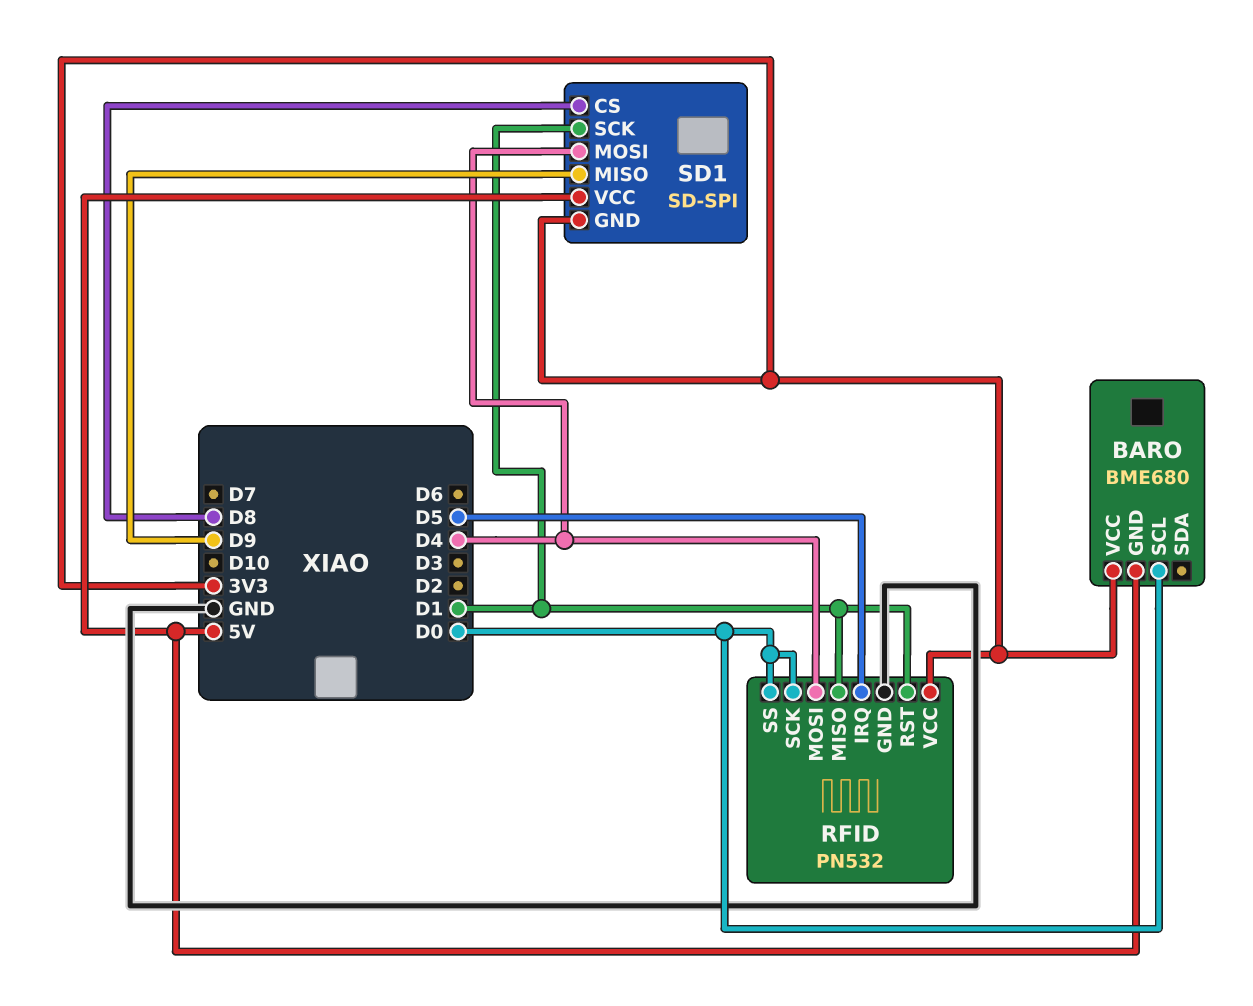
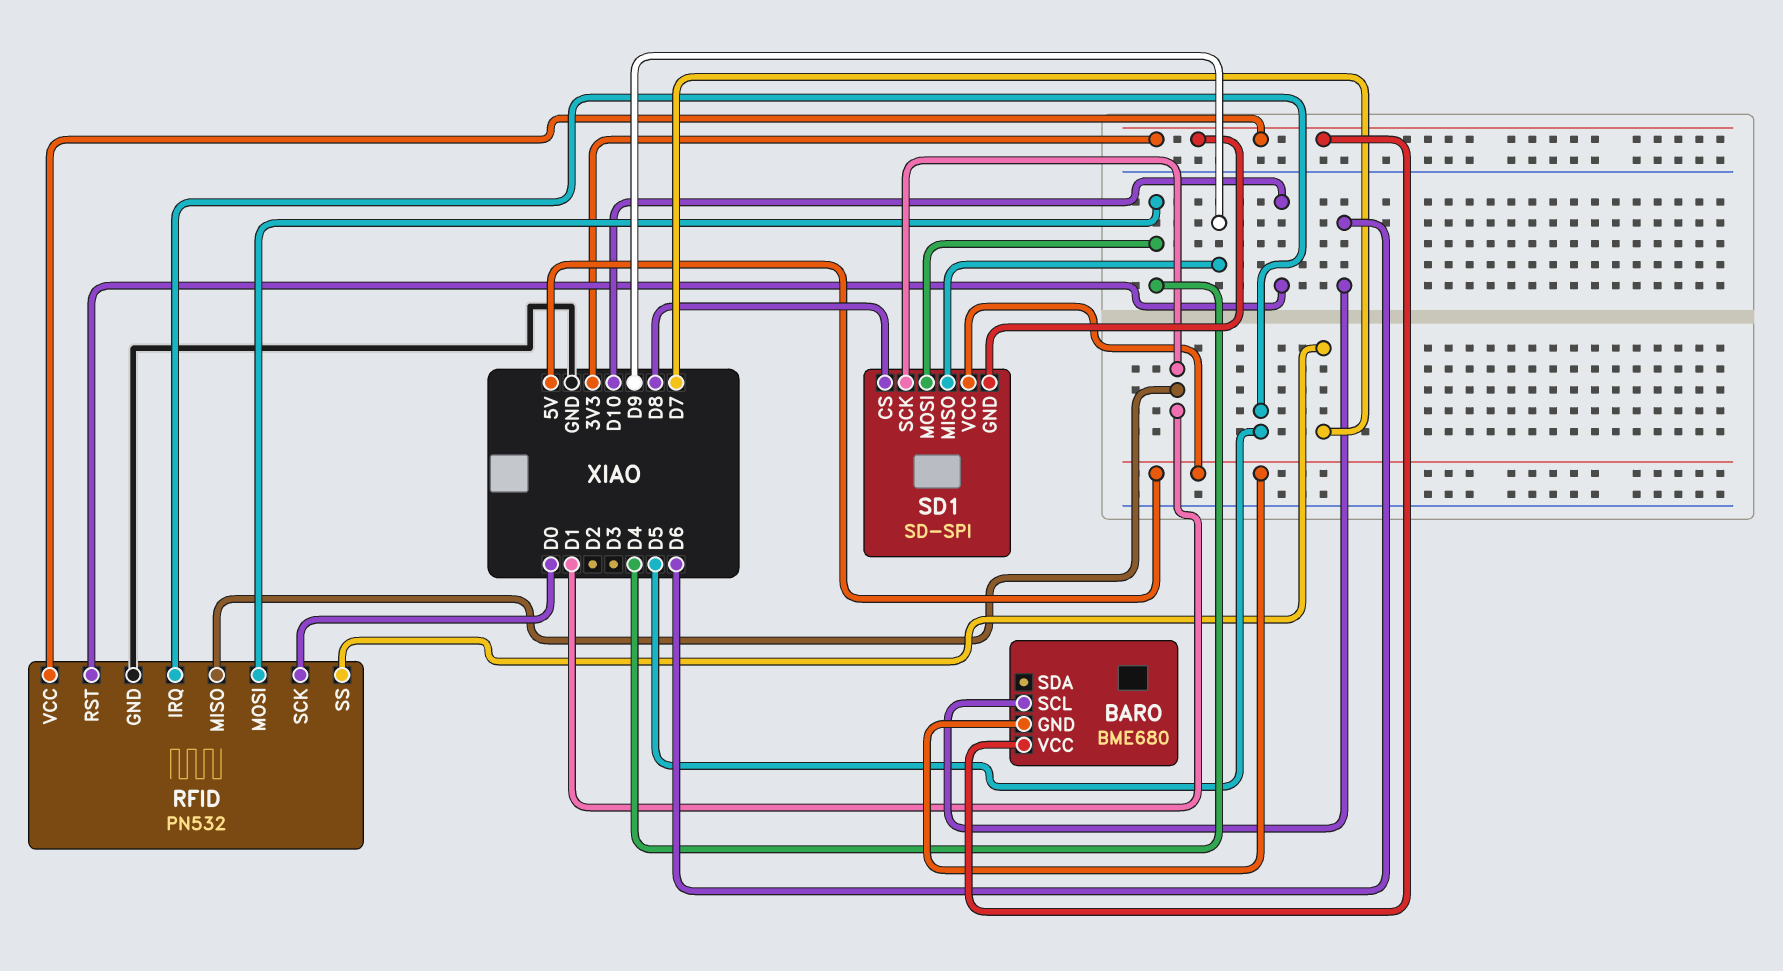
BARO pin SCL: D0 -> D6
RFID pin RST: D1 -> D10
RFID pin SS: D0 -> D7

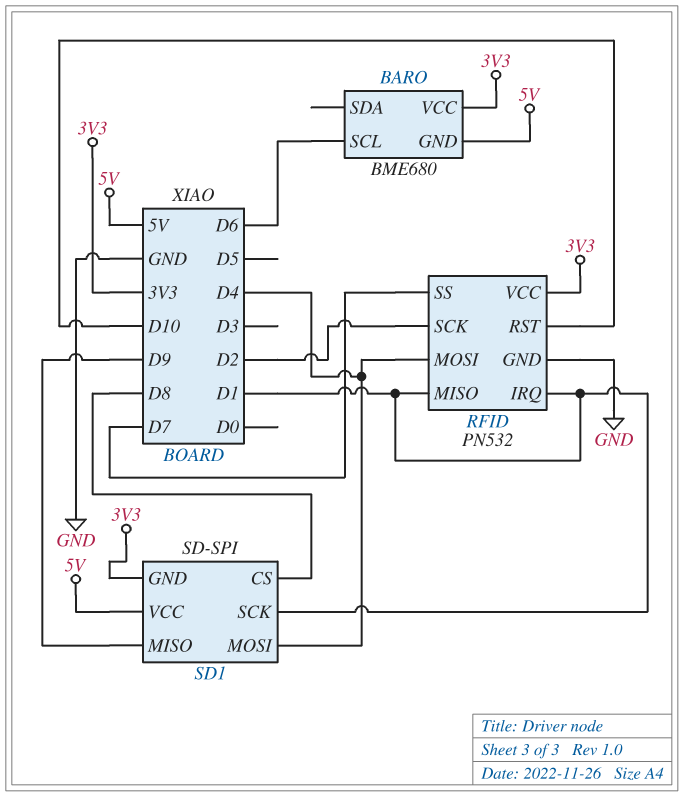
RFID pin IRQ: D5 -> D1
RFID pin SCK: D0 -> D2

